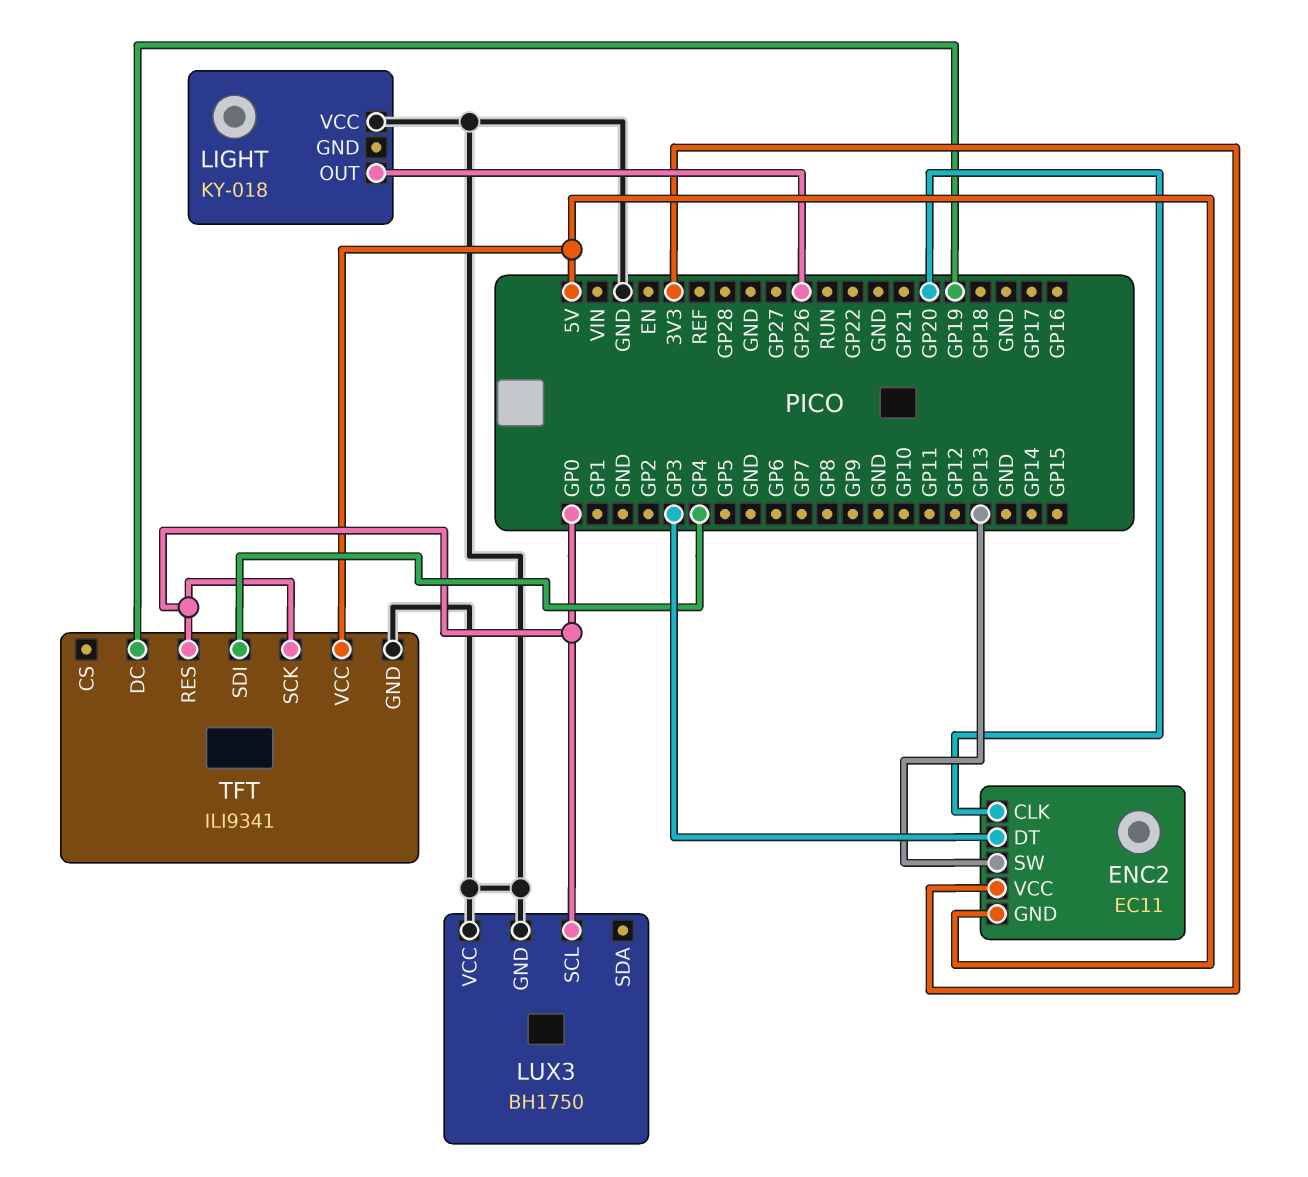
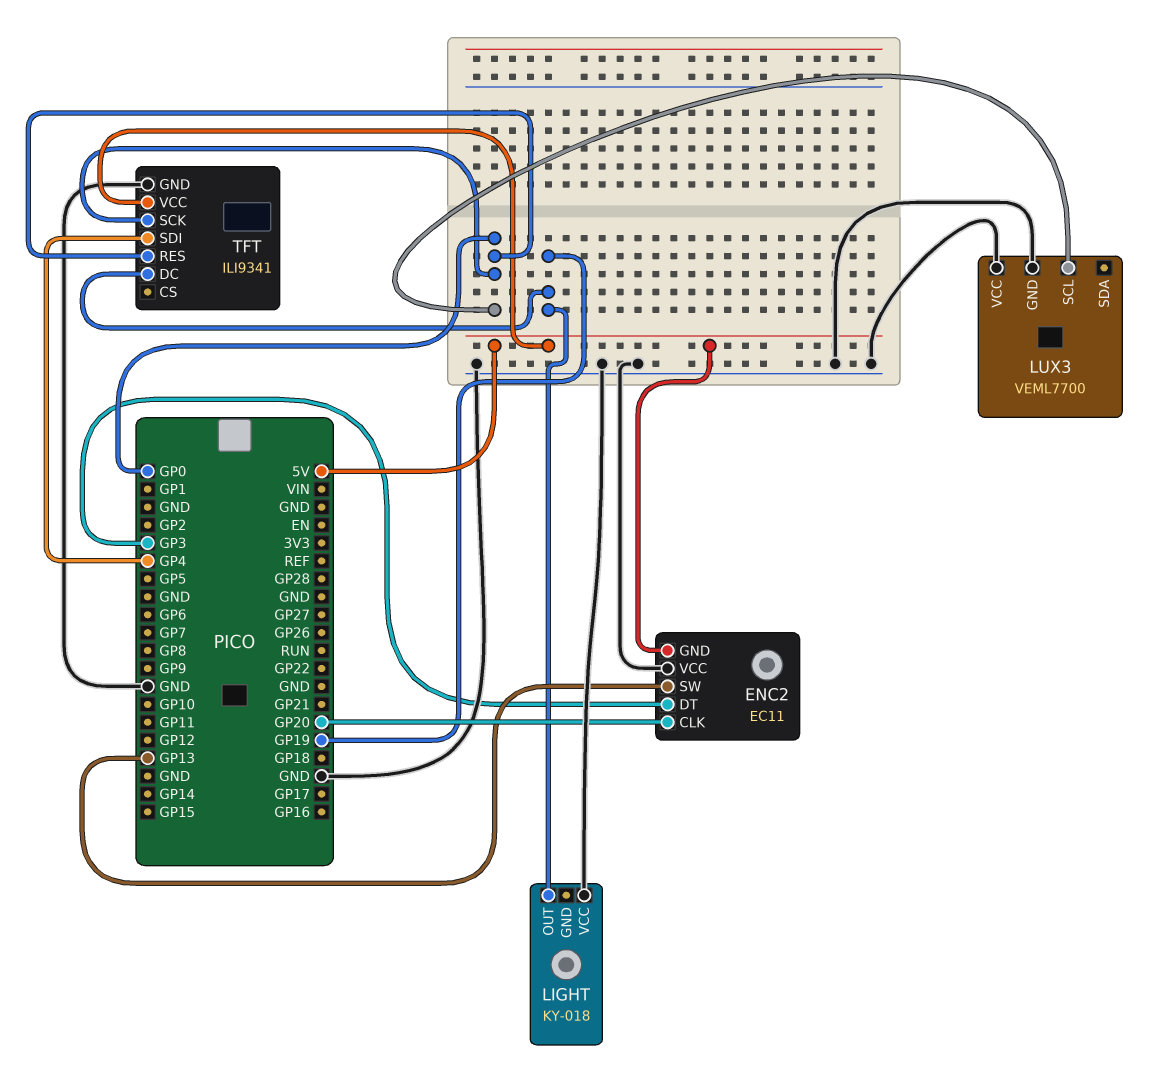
ENC2 pin VCC: 3V3 -> GND
LIGHT pin OUT: GP26 -> GP19
LUX3: BH1750 -> VEML7700

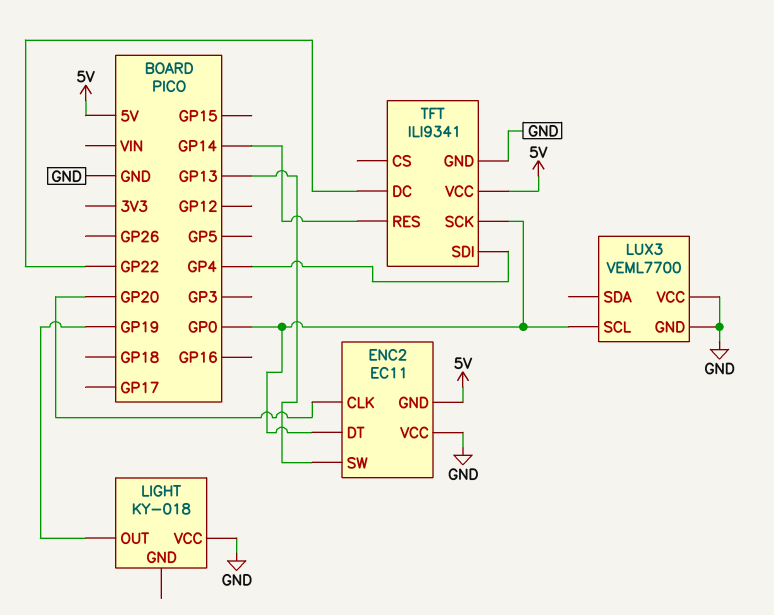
ENC2 pin DT: GP3 -> GP0
TFT pin DC: GP19 -> GP22
TFT pin RES: GP0 -> GP14

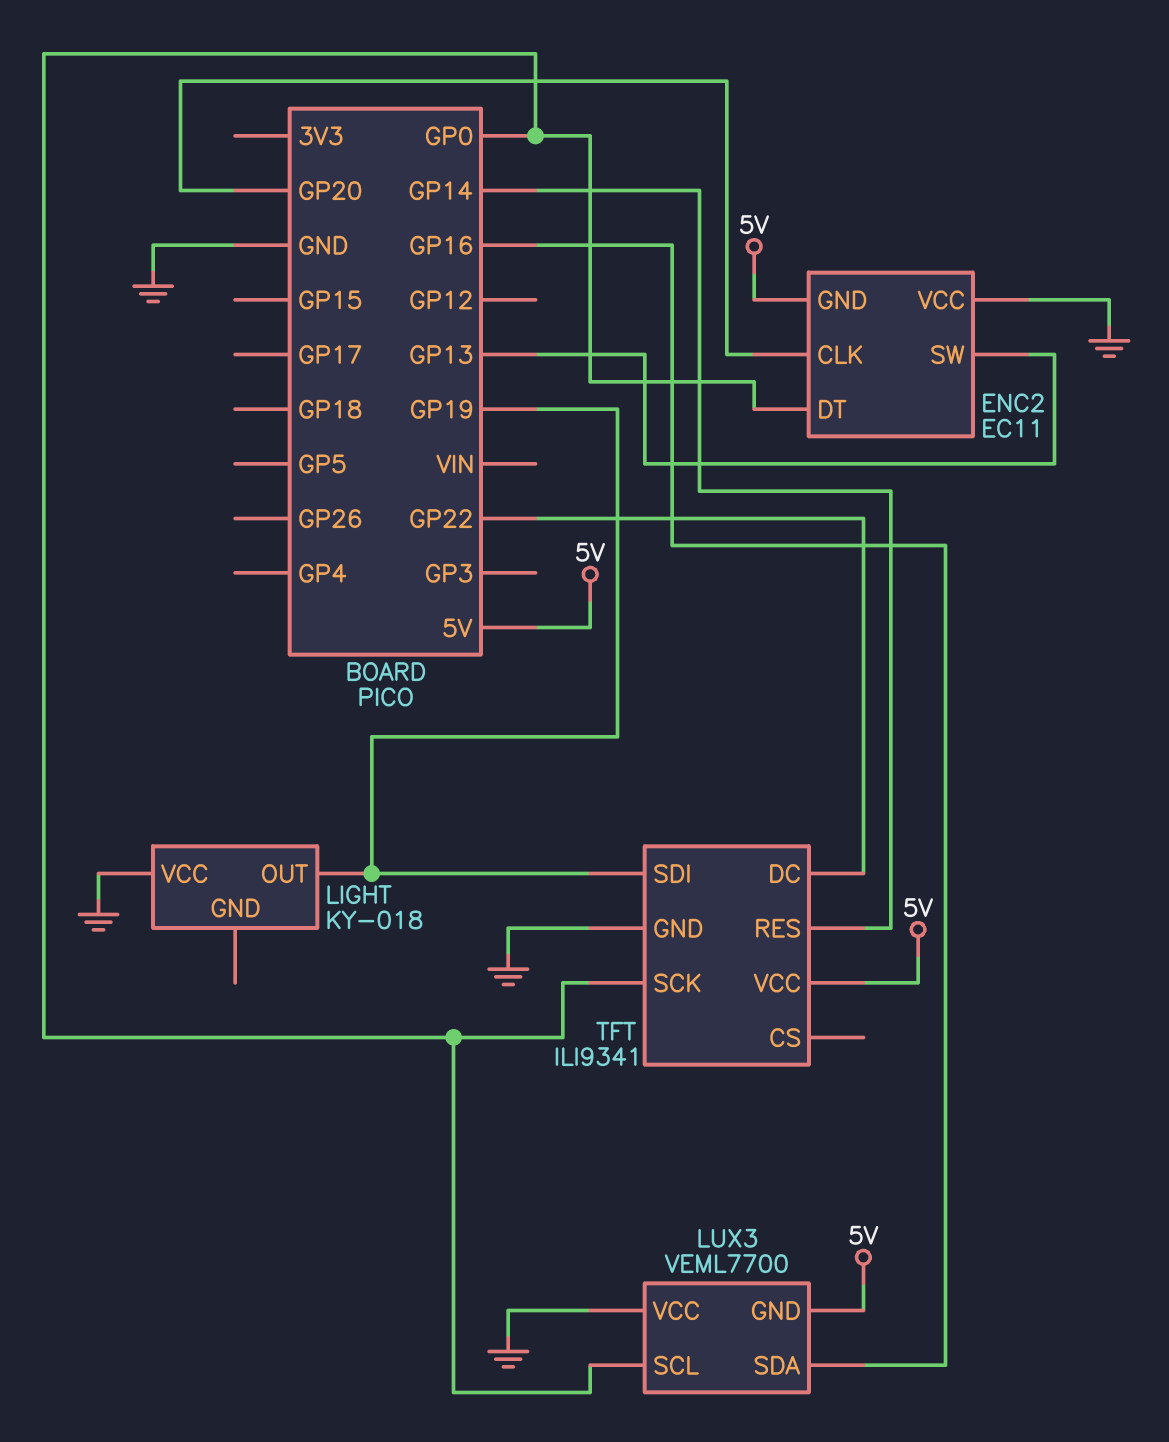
LUX3 pin GND: GND -> 5V
LUX3 pin SDA: none -> GP16
TFT pin SDI: GP4 -> GP19

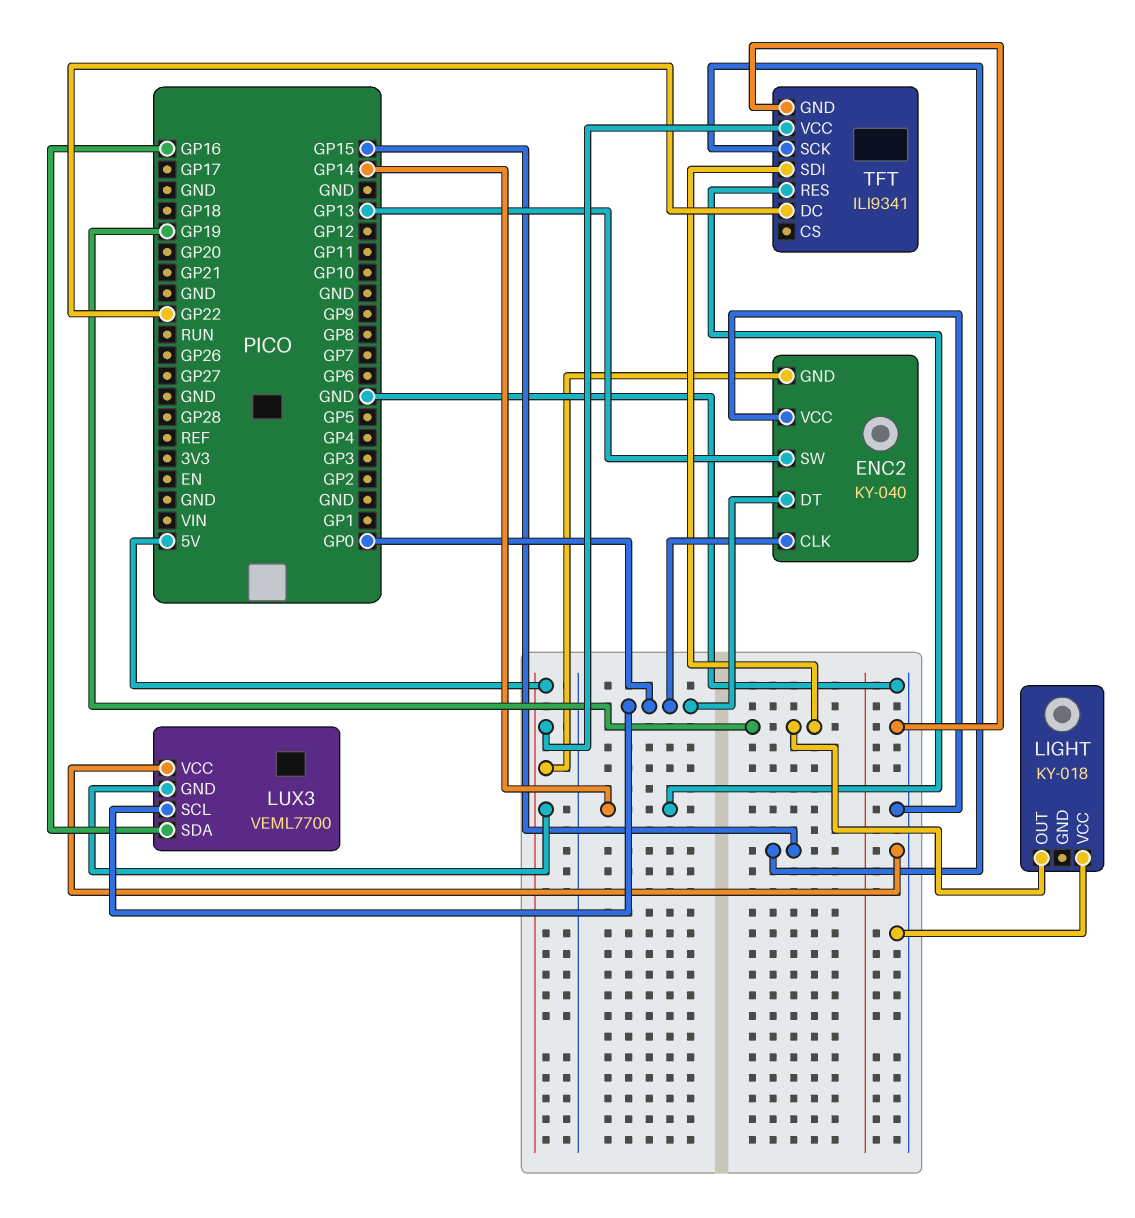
ENC2: EC11 -> KY-040
ENC2 pin CLK: GP20 -> GP0
TFT pin SCK: GP0 -> GP15

